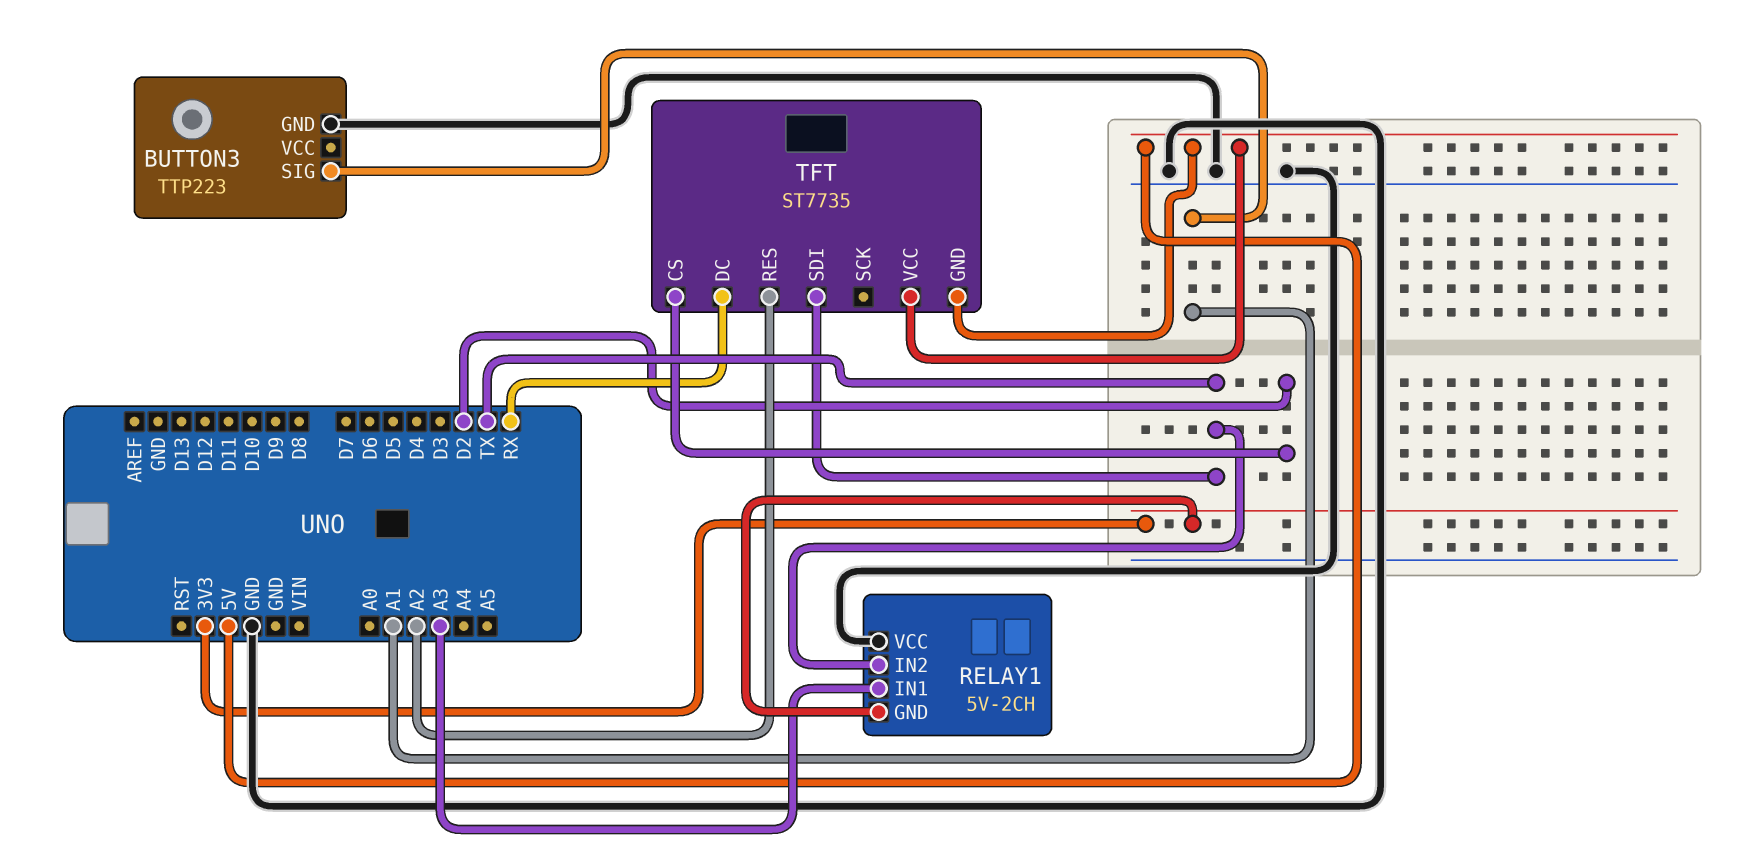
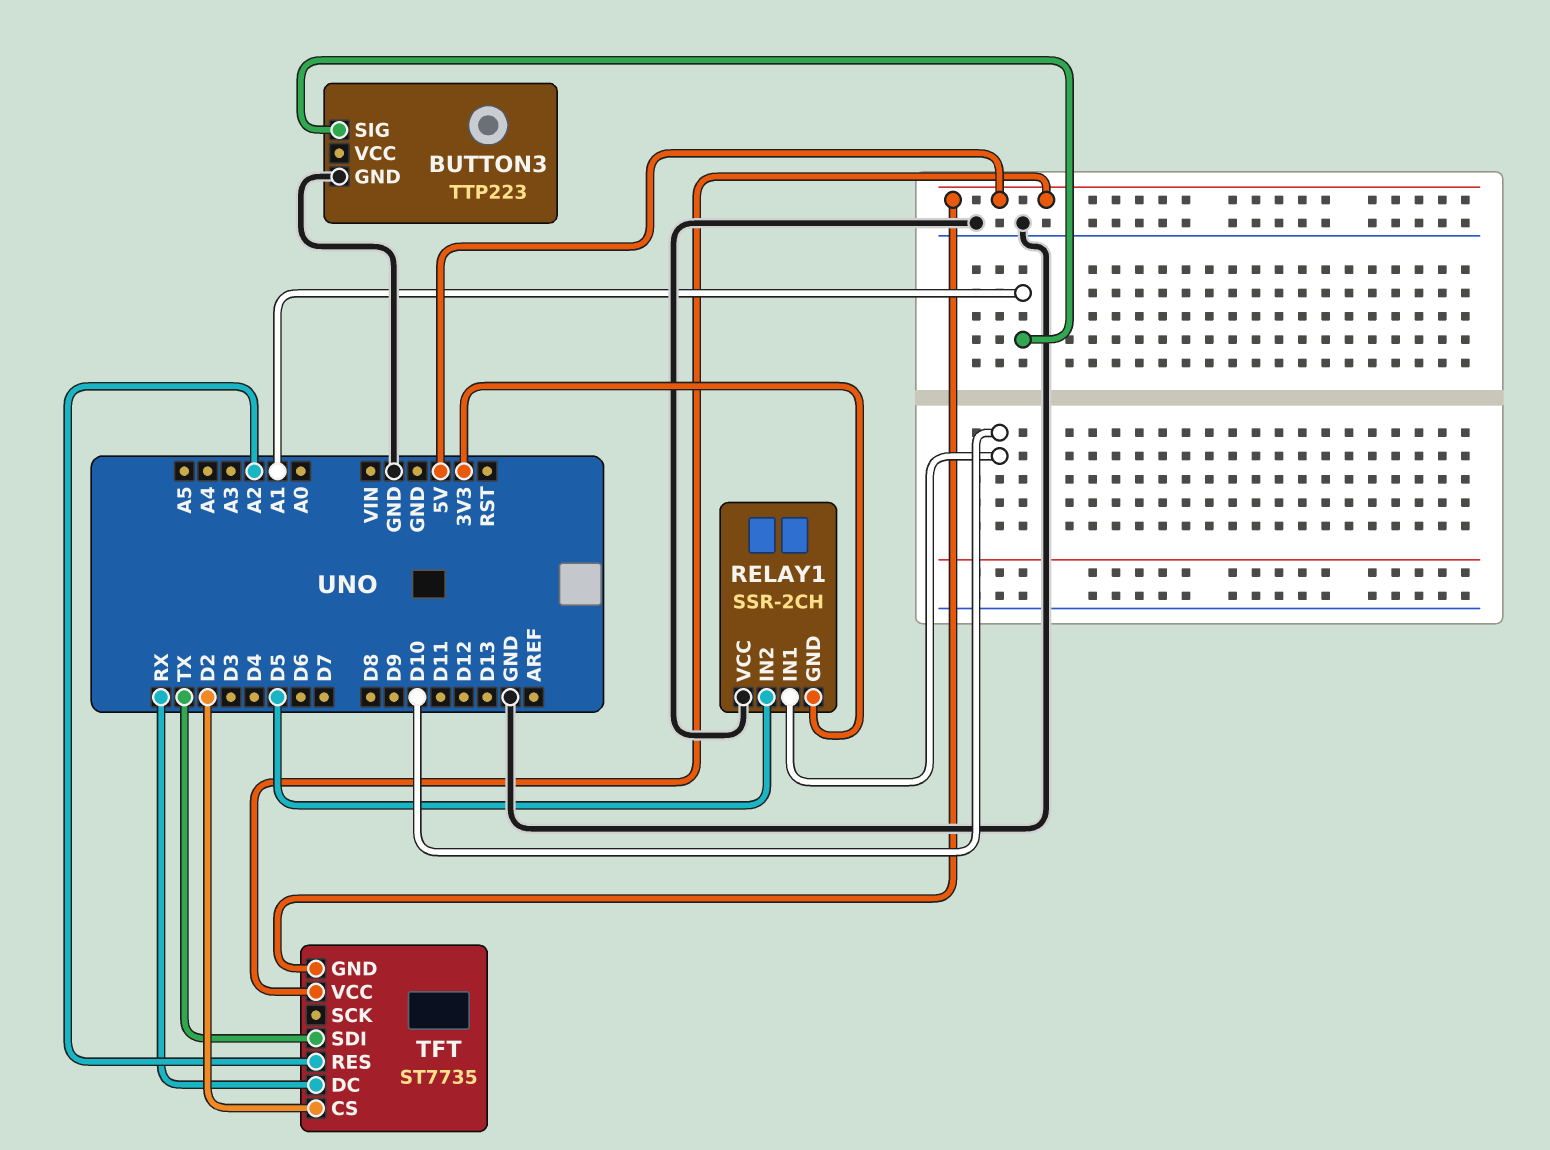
RELAY1: 5V-2CH -> SSR-2CH
RELAY1 pin IN1: A3 -> D10
RELAY1 pin IN2: TX -> D5

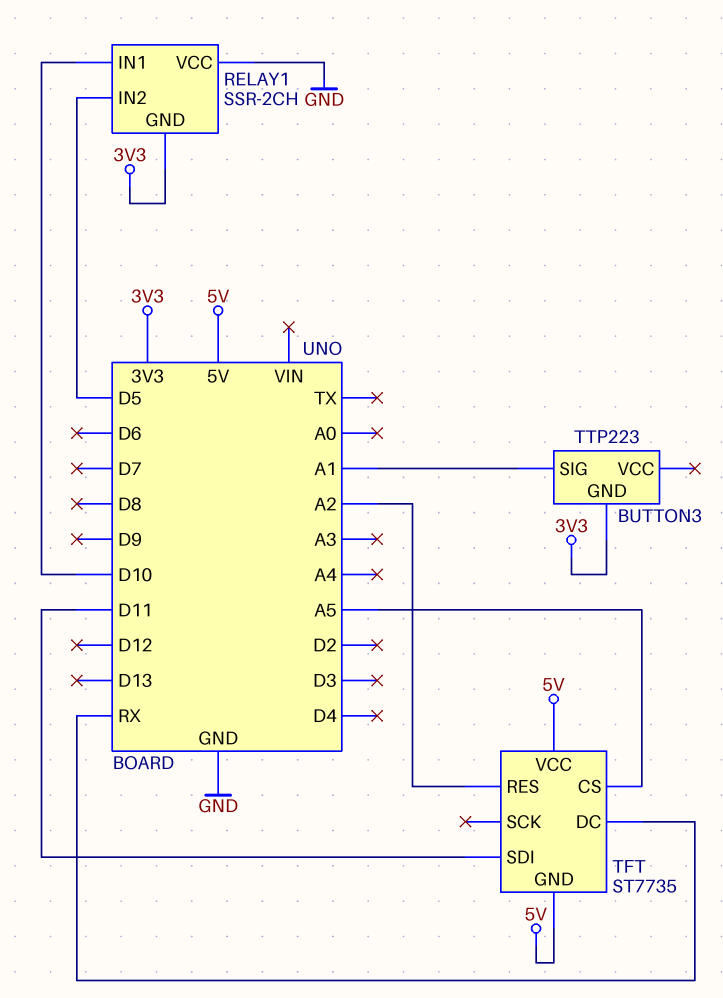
BUTTON3 pin GND: GND -> 3V3
TFT pin CS: D2 -> A5
TFT pin SDI: TX -> D11

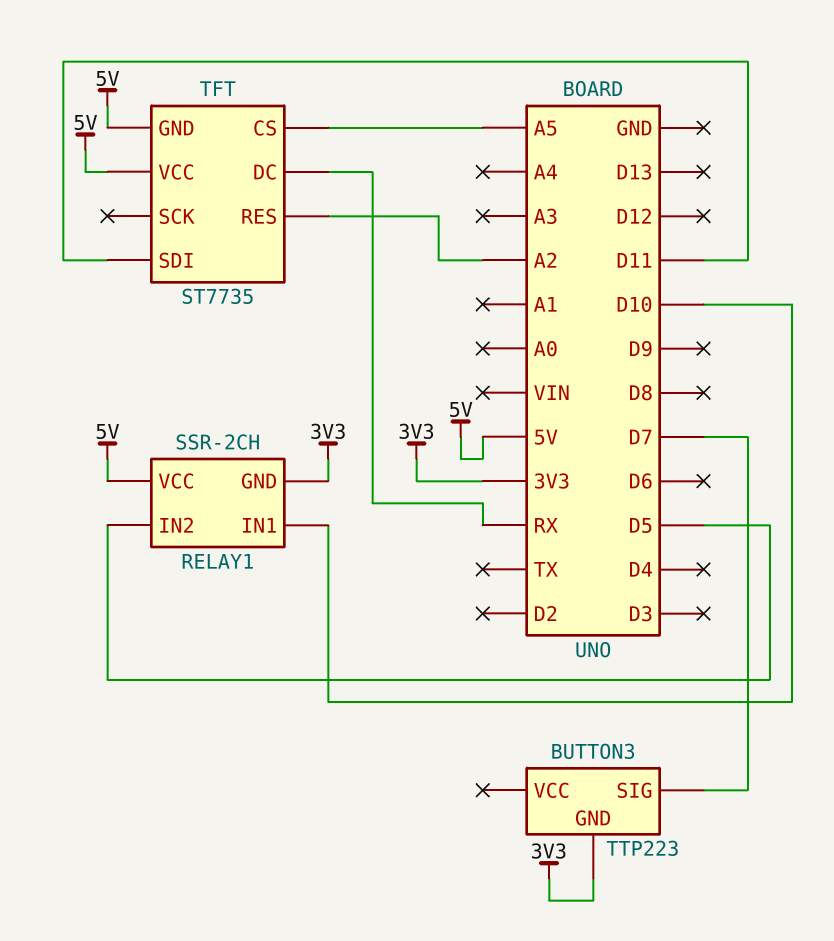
BUTTON3 pin SIG: A1 -> D7
RELAY1 pin VCC: GND -> 5V

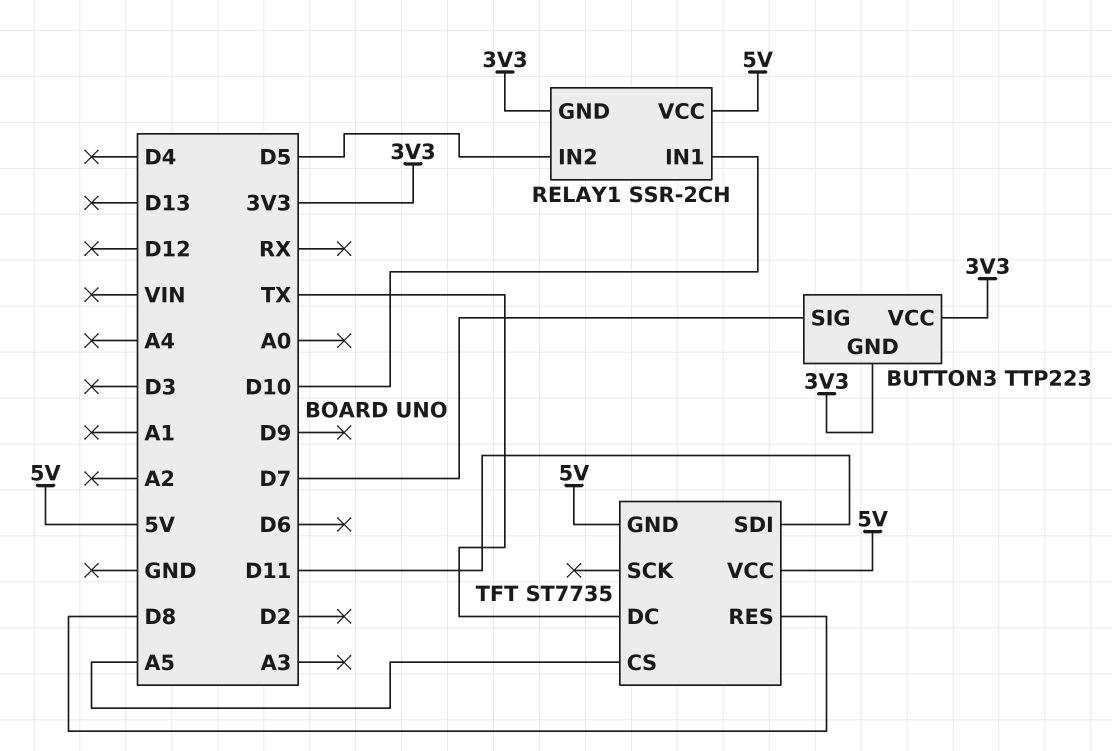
BUTTON3 pin VCC: none -> 3V3
TFT pin DC: RX -> TX
TFT pin RES: A2 -> D8

